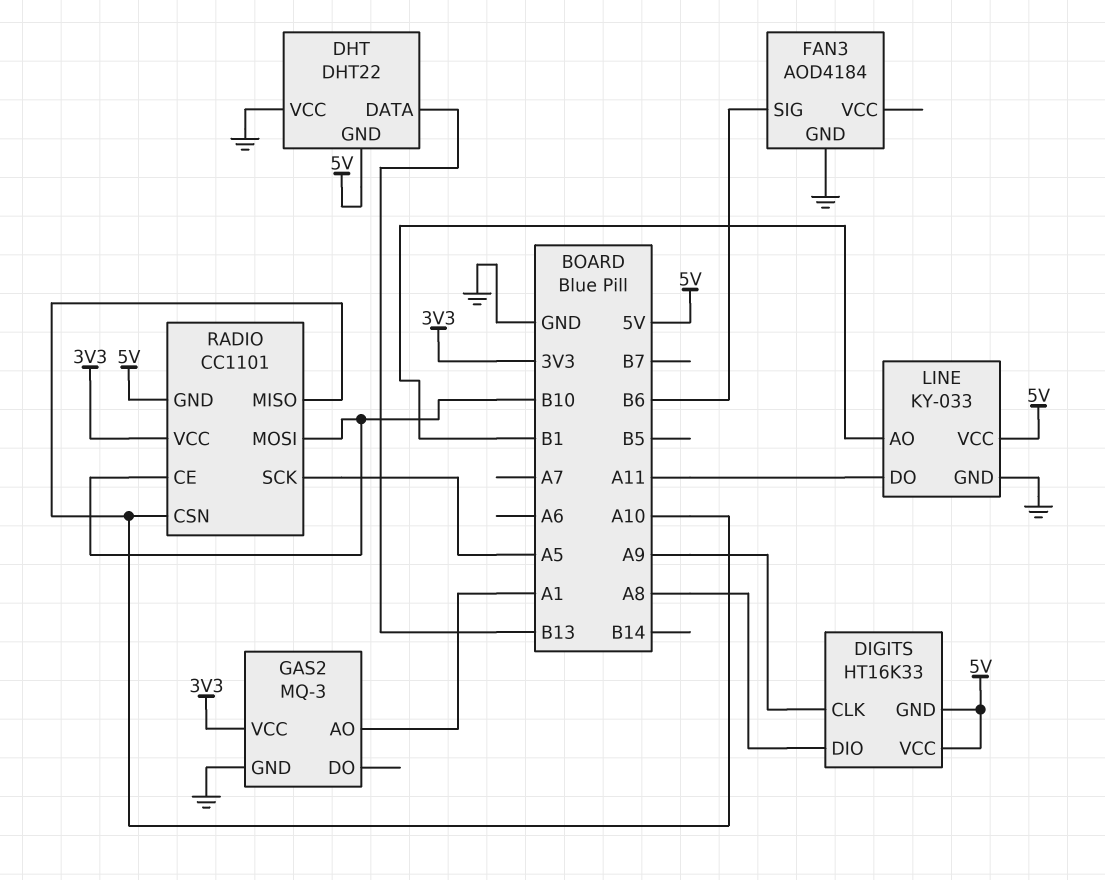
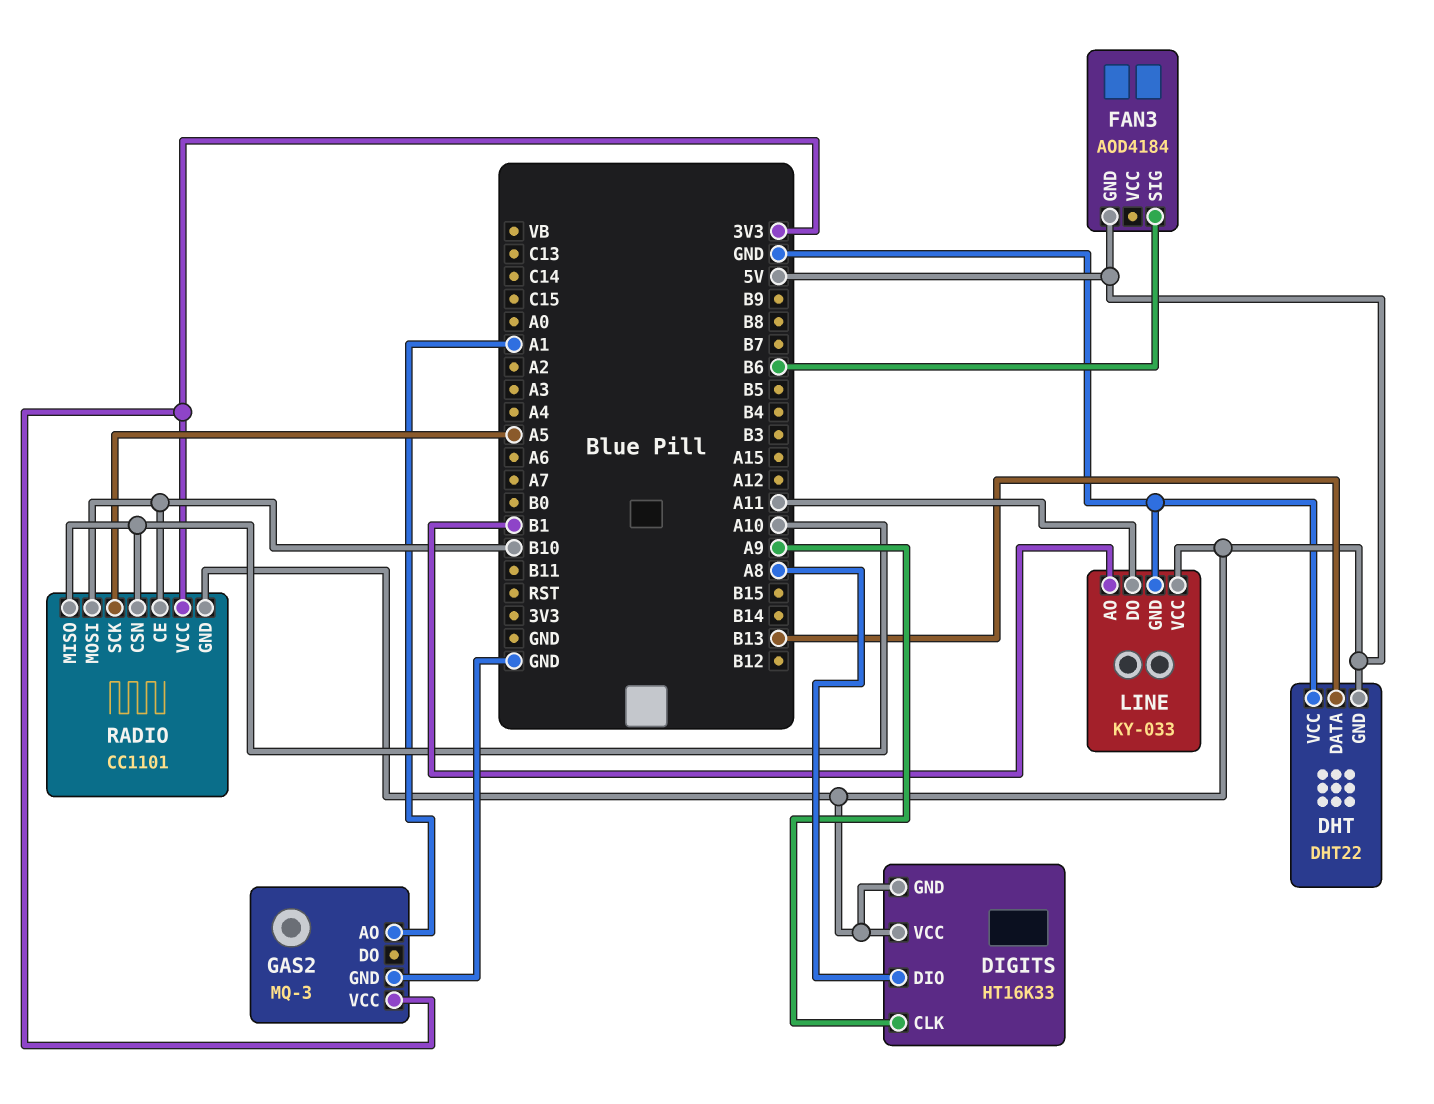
FAN3 pin GND: GND -> 5V

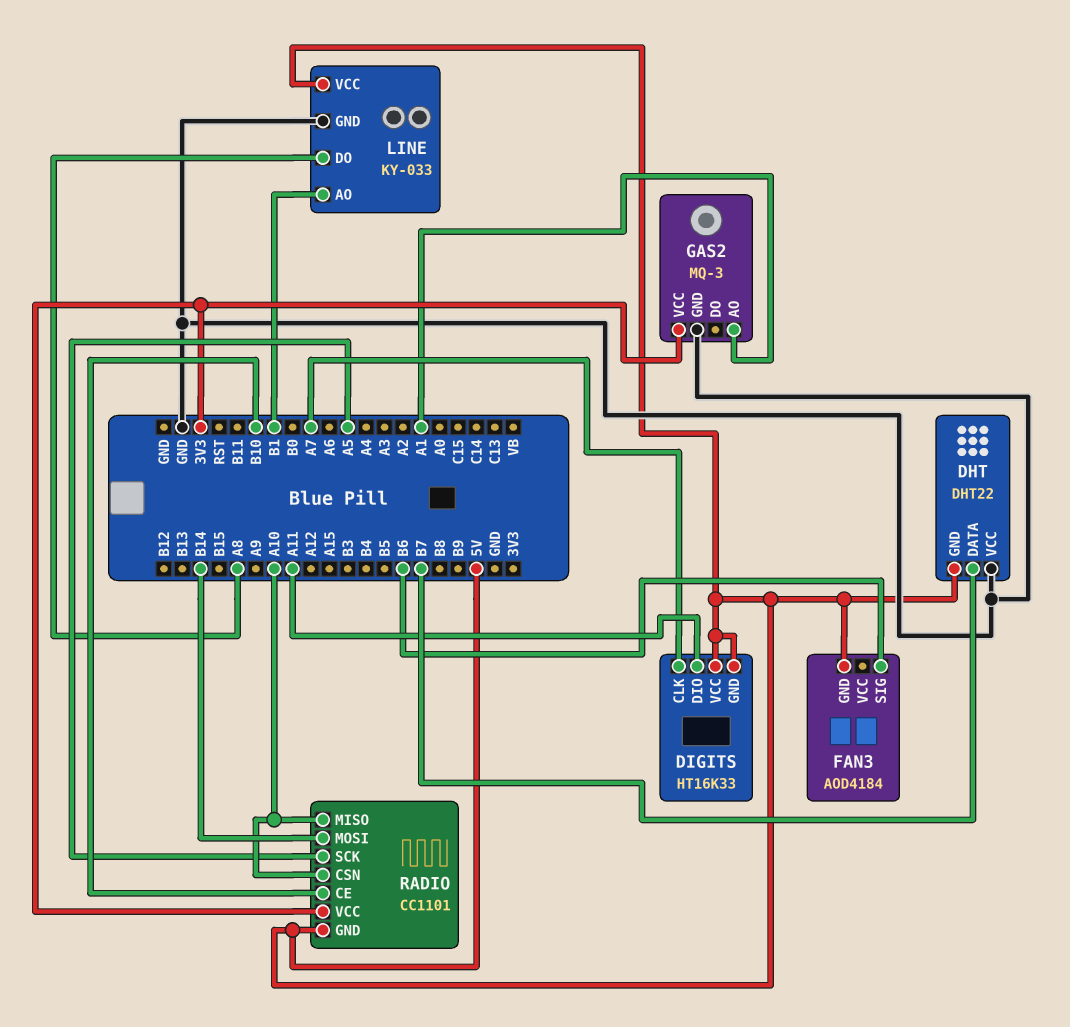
DHT pin DATA: B13 -> B7
DIGITS pin CLK: A9 -> A7
DIGITS pin DIO: A8 -> A11
LINE pin DO: A11 -> A8
RADIO pin MOSI: B10 -> B14

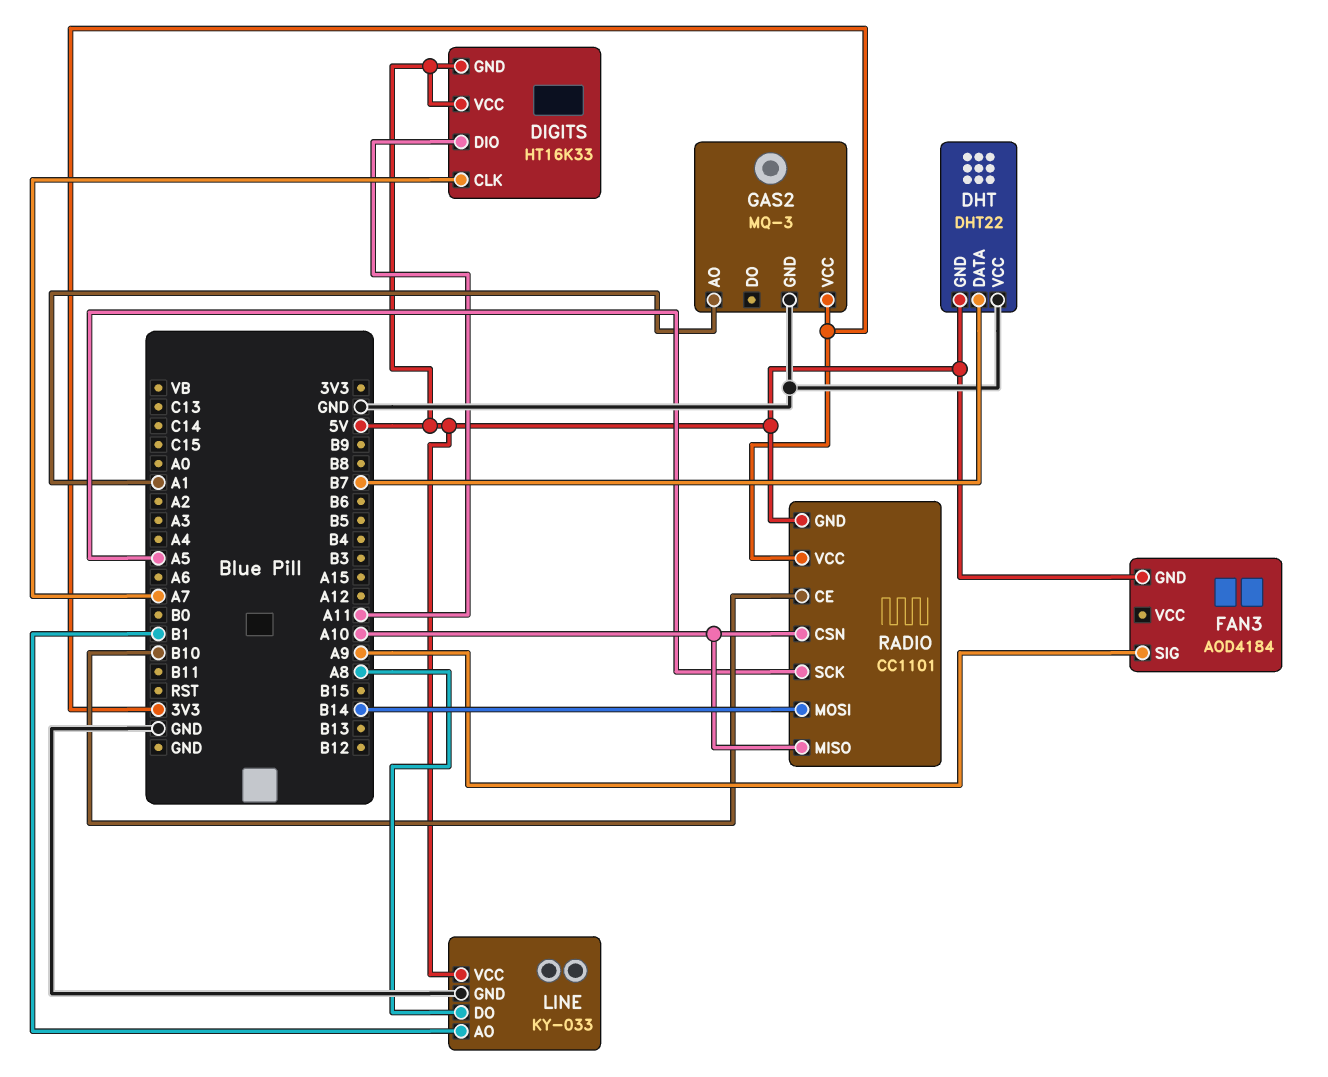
FAN3 pin SIG: B6 -> A9

